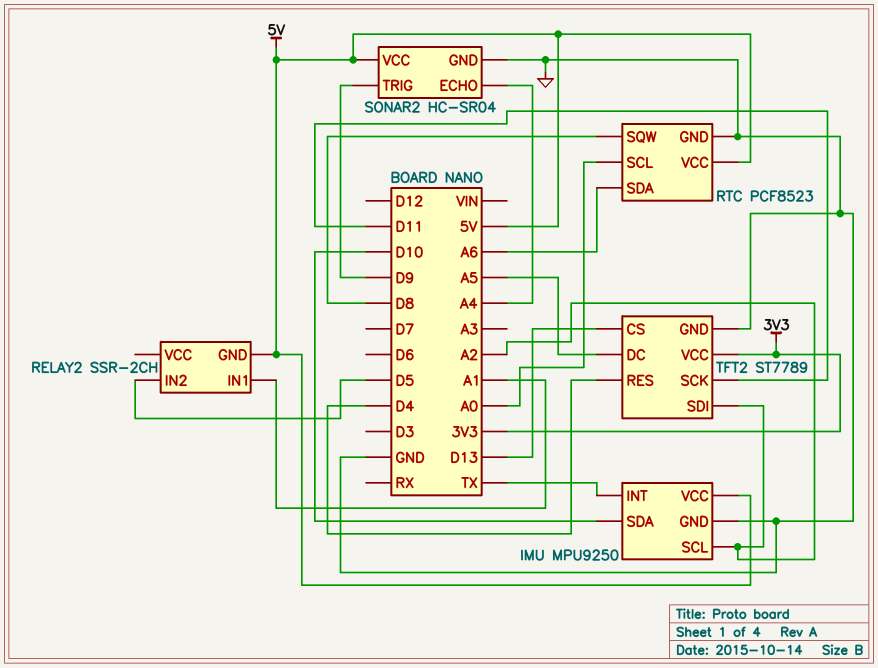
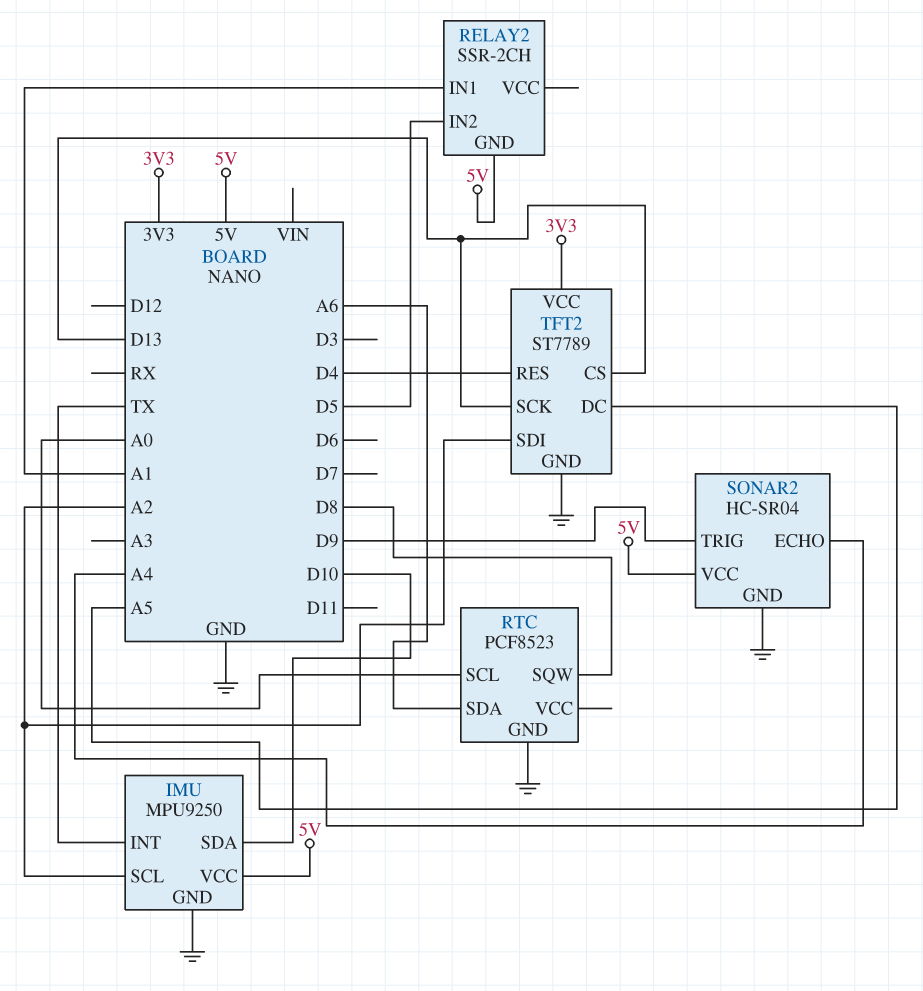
RTC pin VCC: 5V -> none
TFT2 pin SCK: D11 -> D13

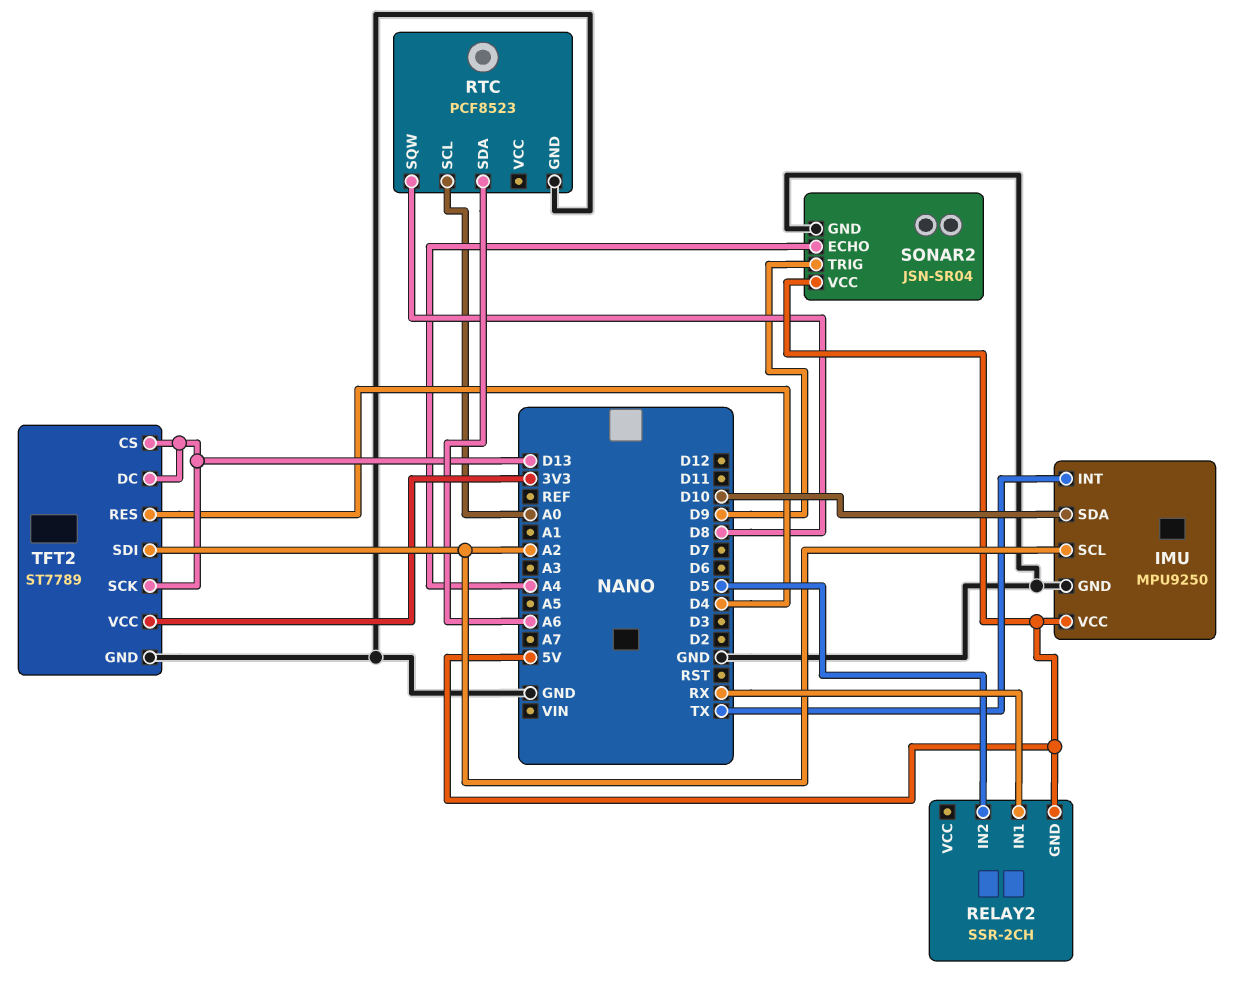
RELAY2 pin IN1: A1 -> RX
SONAR2: HC-SR04 -> JSN-SR04
TFT2 pin DC: A5 -> D13

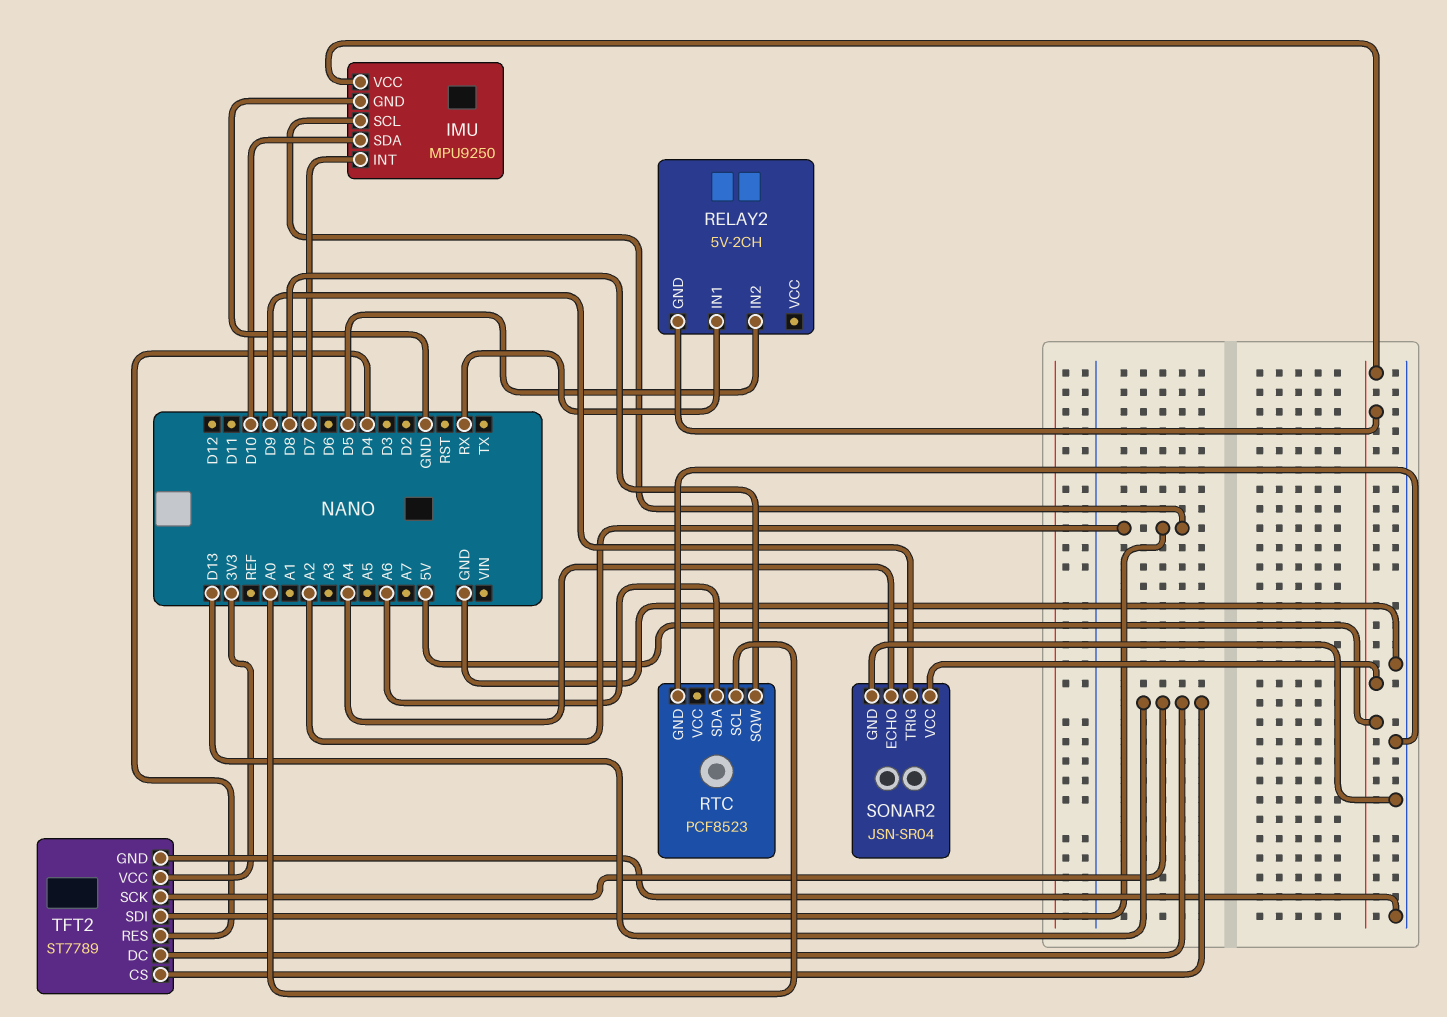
IMU pin INT: TX -> D7
RELAY2: SSR-2CH -> 5V-2CH

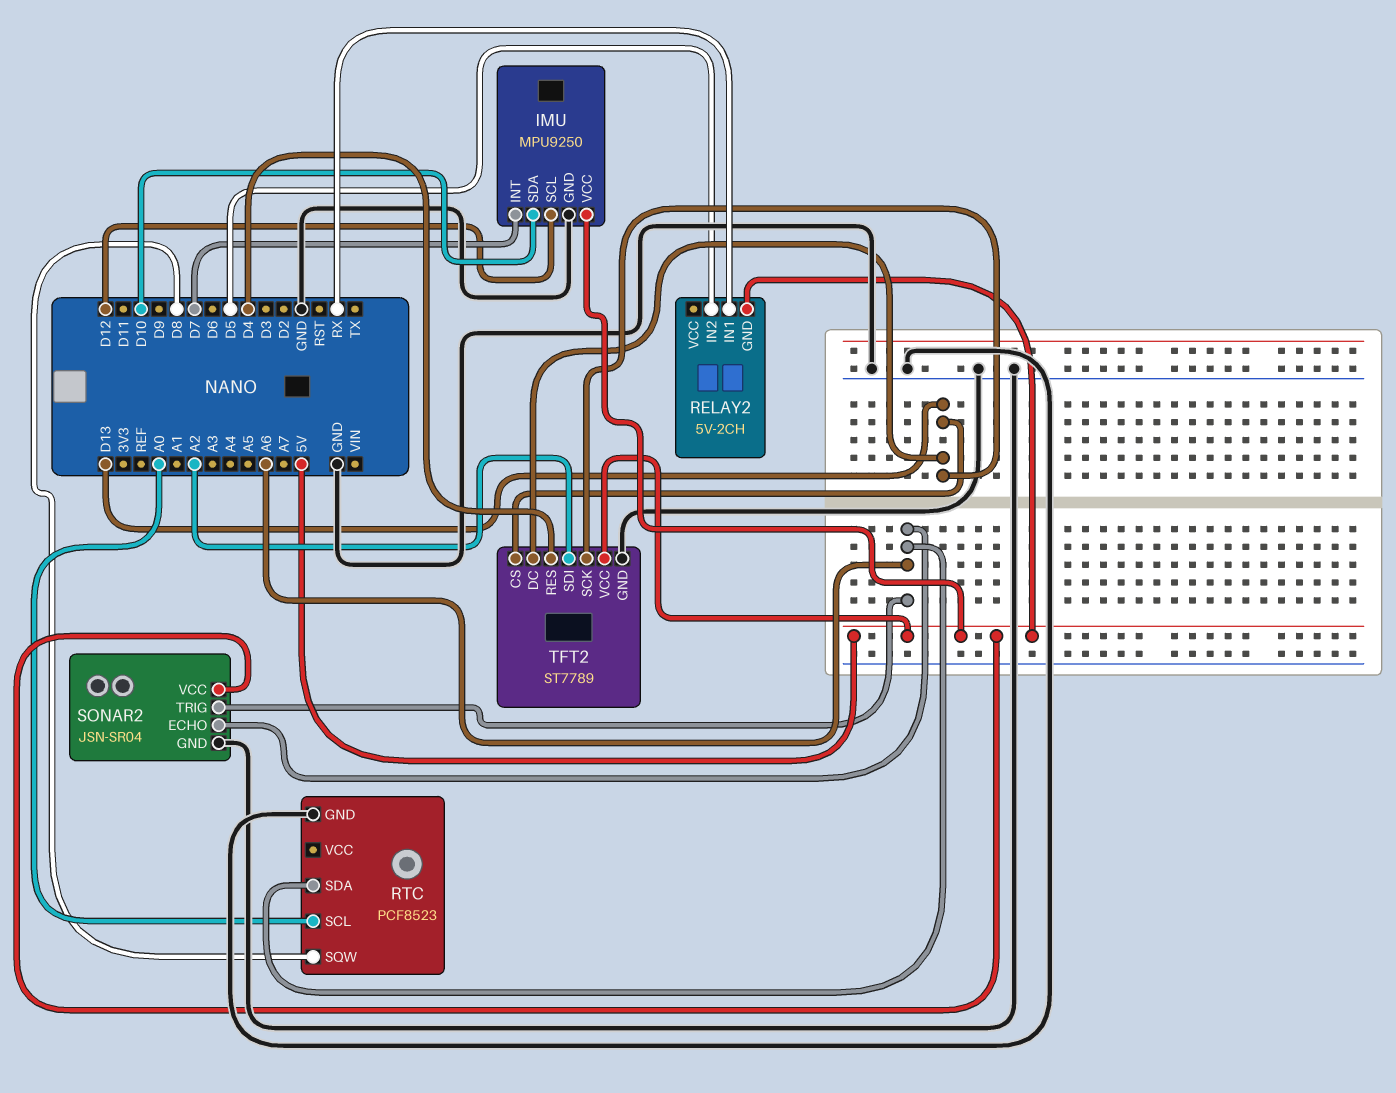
IMU pin SCL: A2 -> D12
SONAR2 pin ECHO: A4 -> A6
SONAR2 pin TRIG: D9 -> A6
TFT2 pin VCC: 3V3 -> 5V

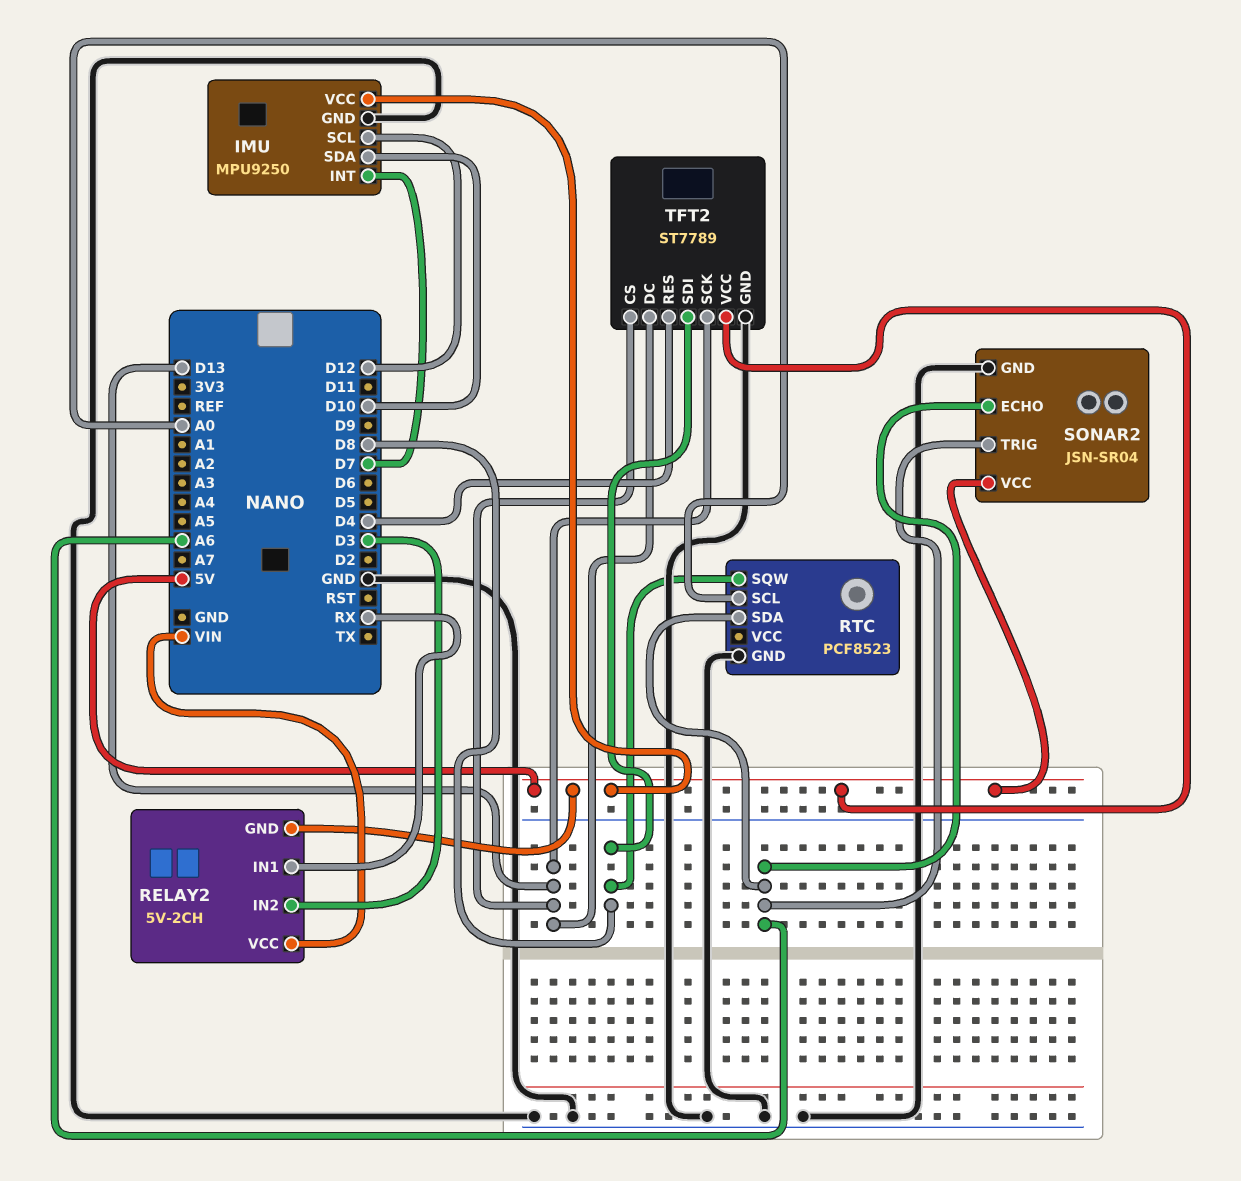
RELAY2 pin IN2: D5 -> D3
RELAY2 pin VCC: none -> VIN
TFT2 pin SDI: A2 -> D8

